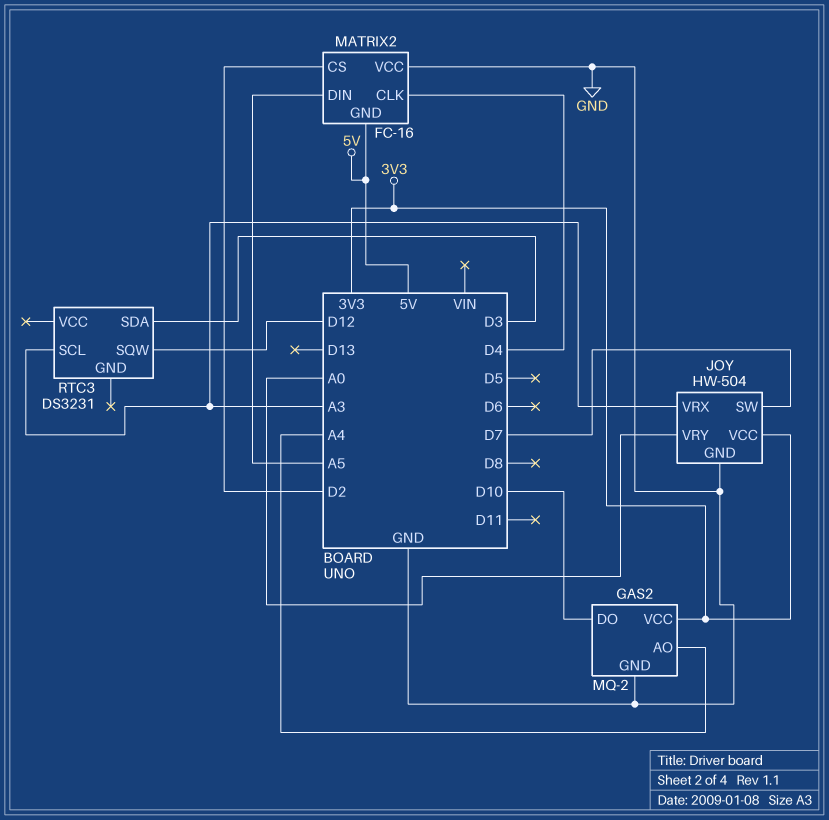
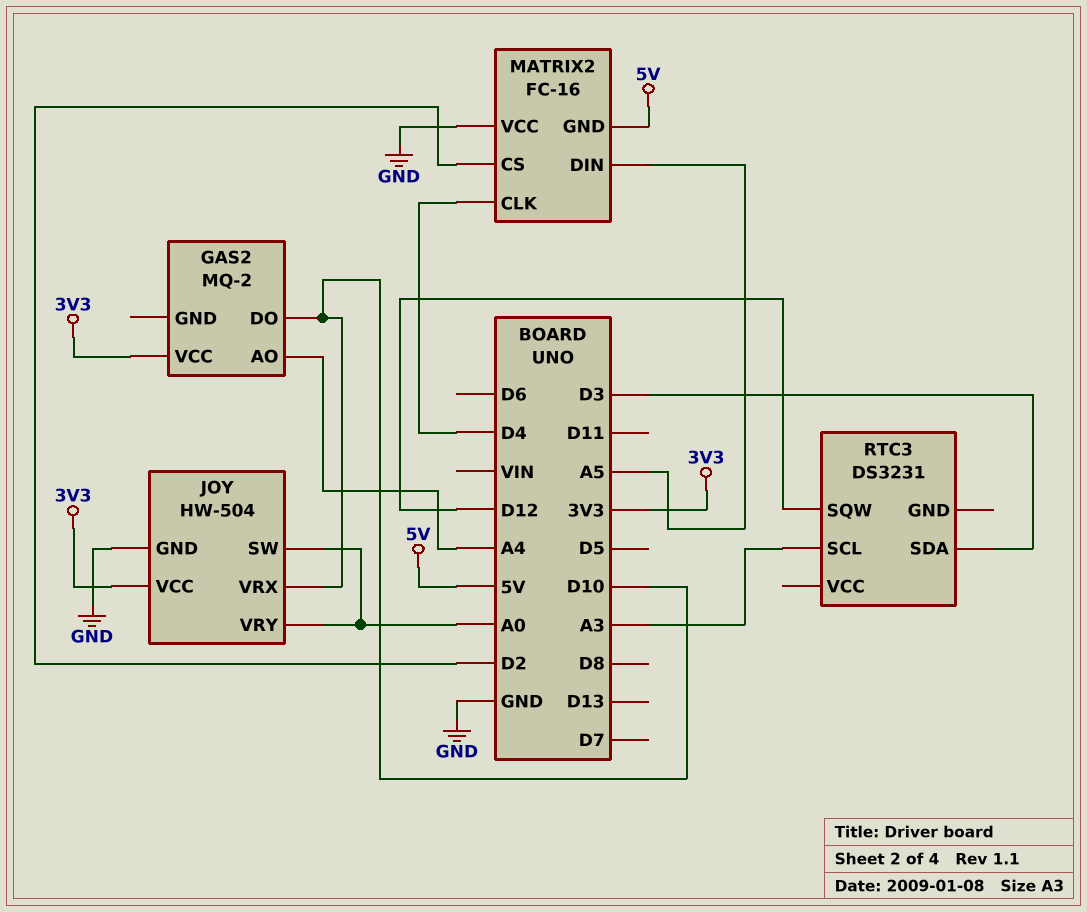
GAS2 pin GND: GND -> none
JOY pin SW: D7 -> A0
JOY pin VRX: A3 -> D10

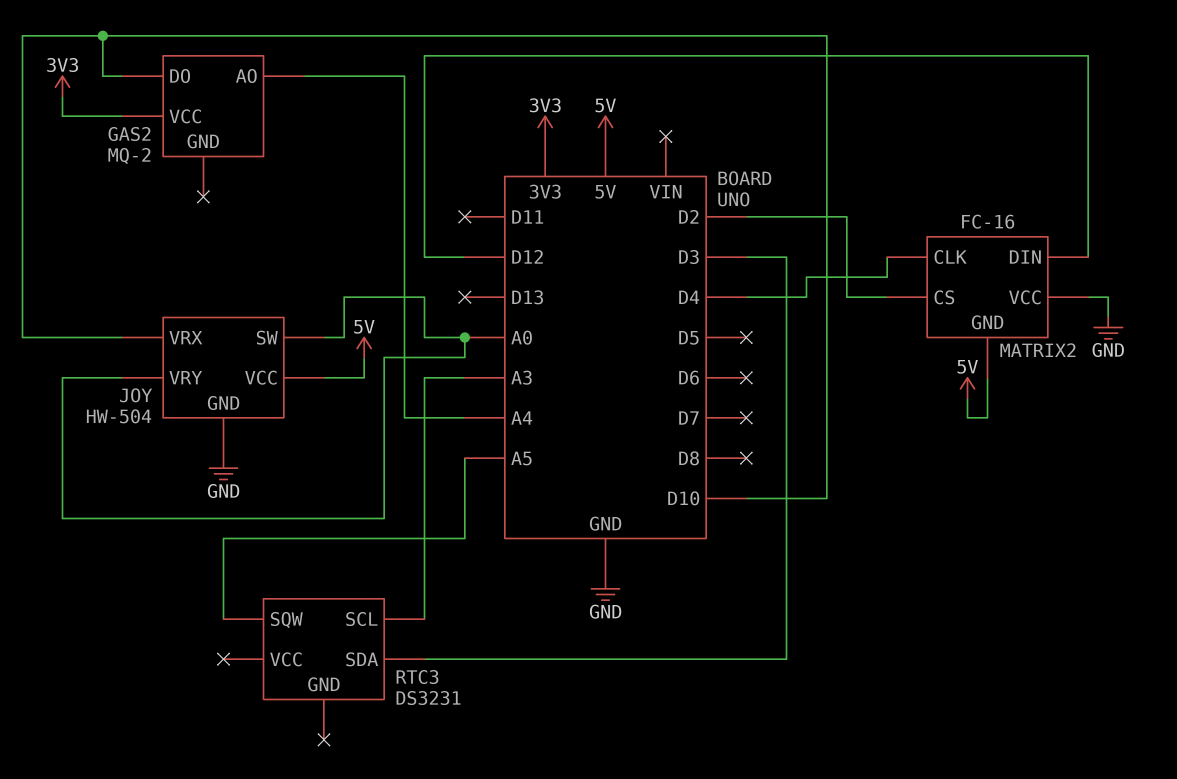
JOY pin VCC: 3V3 -> 5V
MATRIX2 pin DIN: A5 -> D12
RTC3 pin SQW: D12 -> A5

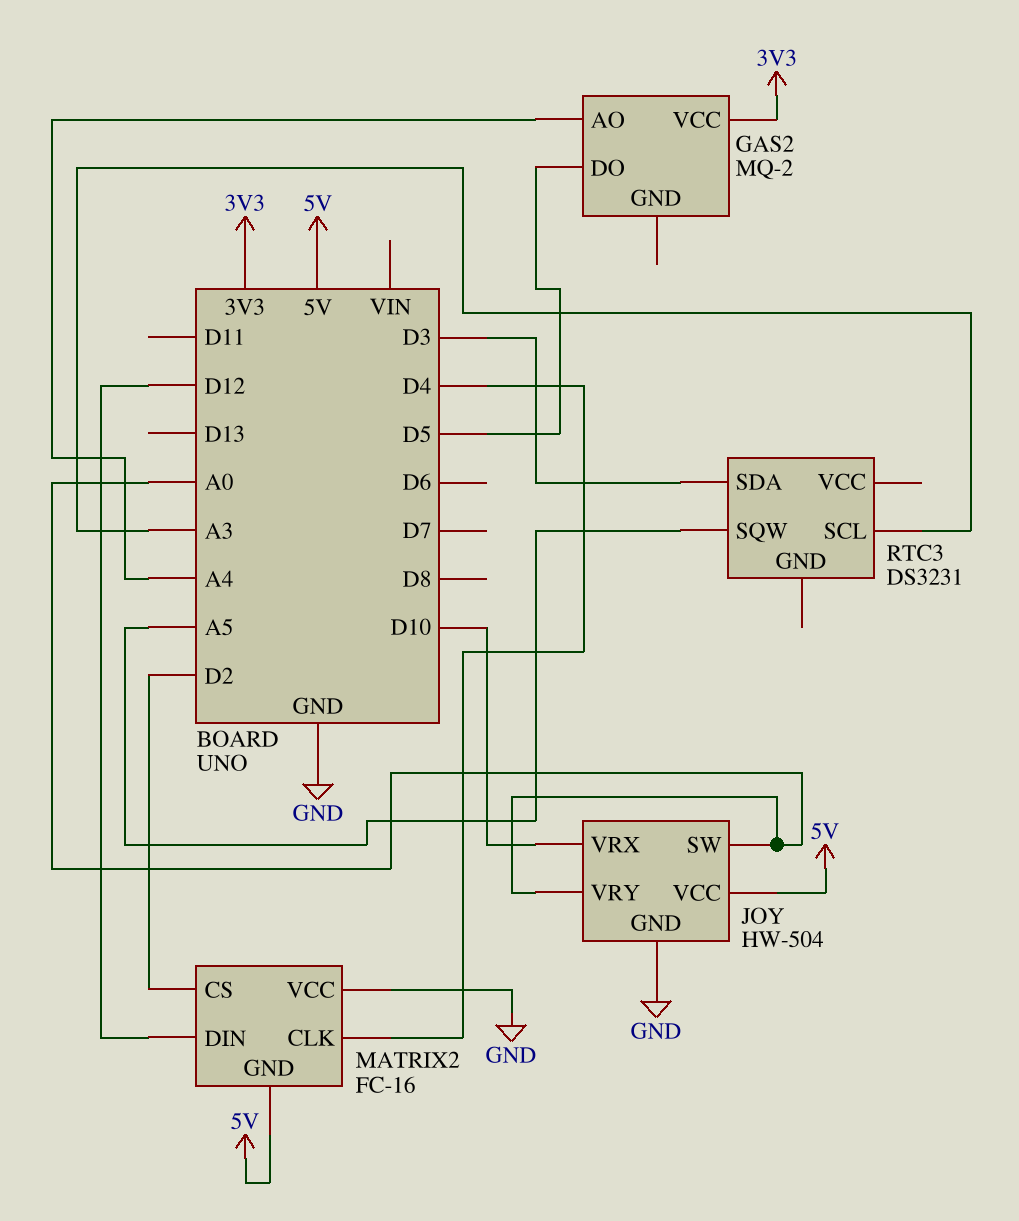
GAS2 pin DO: D10 -> D5

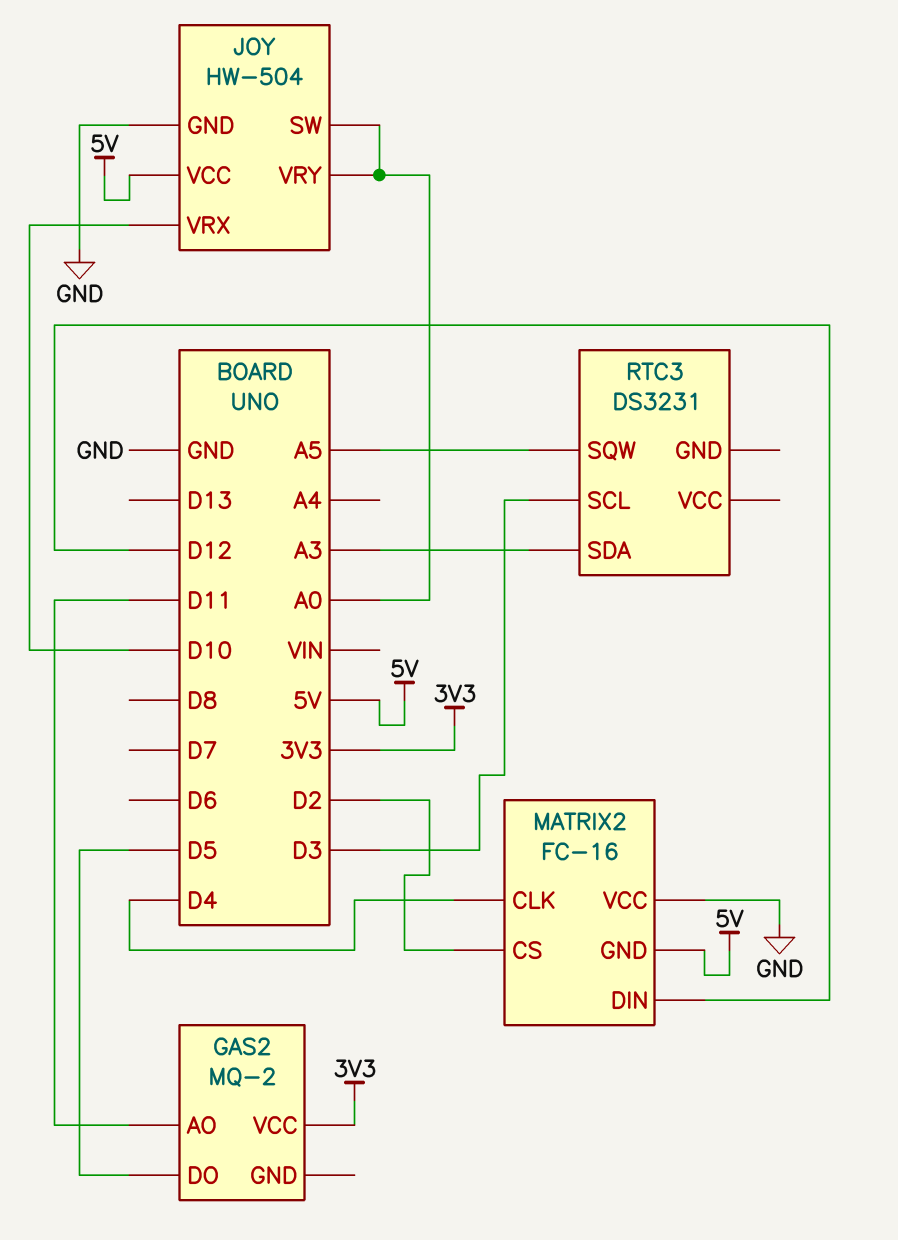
GAS2 pin AO: A4 -> D11
RTC3 pin SCL: A3 -> D3
RTC3 pin SDA: D3 -> A3

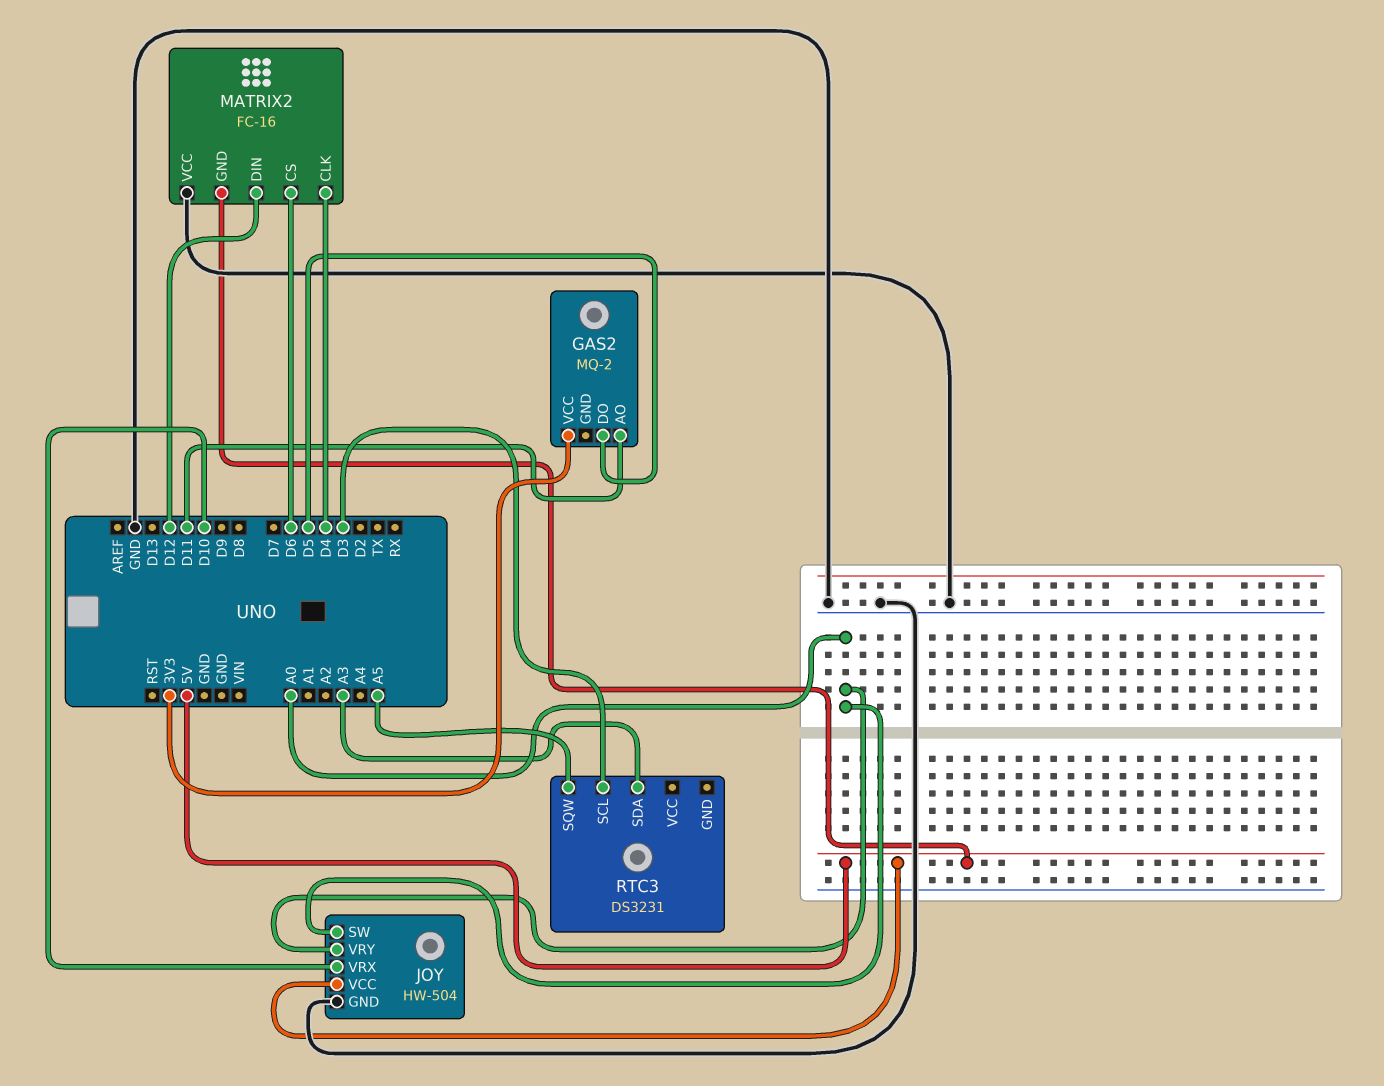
MATRIX2 pin CS: D2 -> D6

